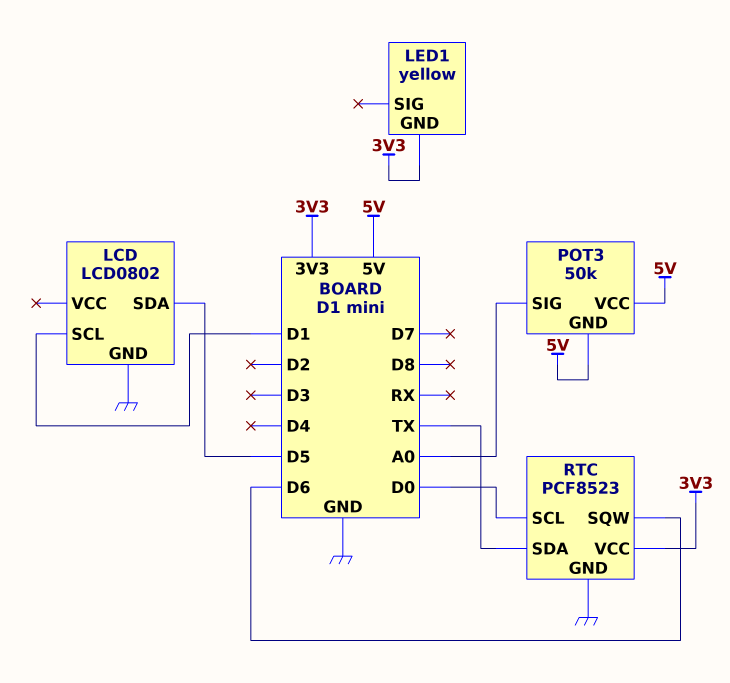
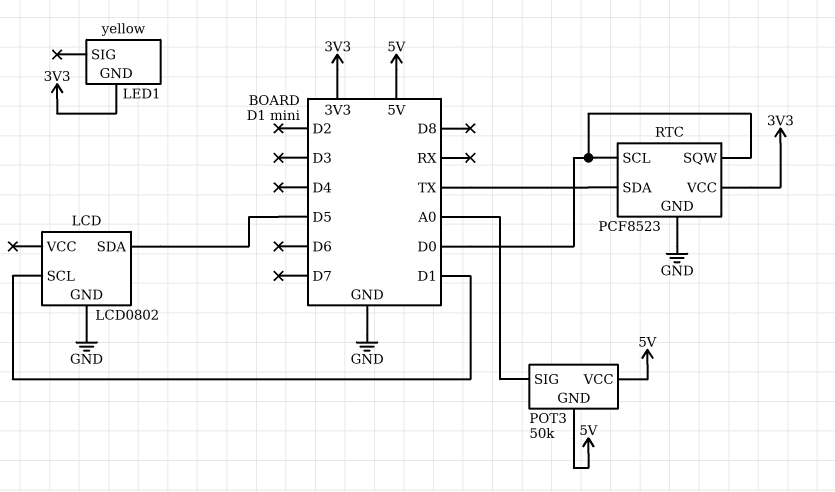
RTC pin SQW: D6 -> D0

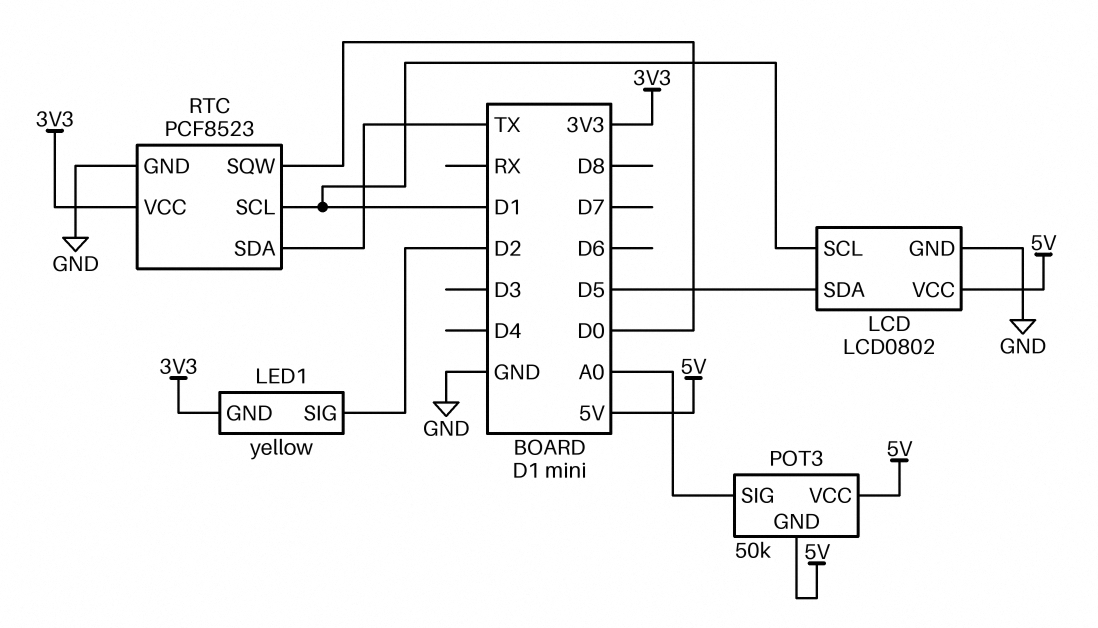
LCD pin VCC: none -> 5V
LED1 pin SIG: none -> D2
RTC pin SCL: D0 -> D1

